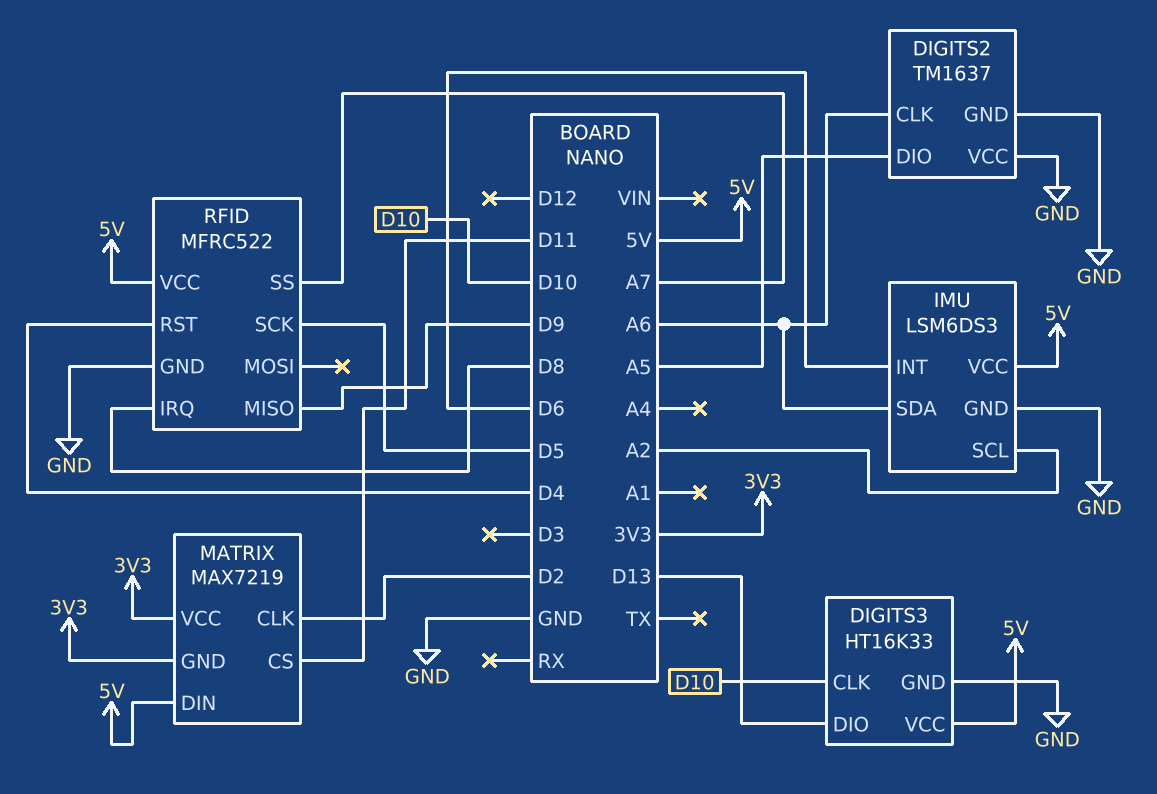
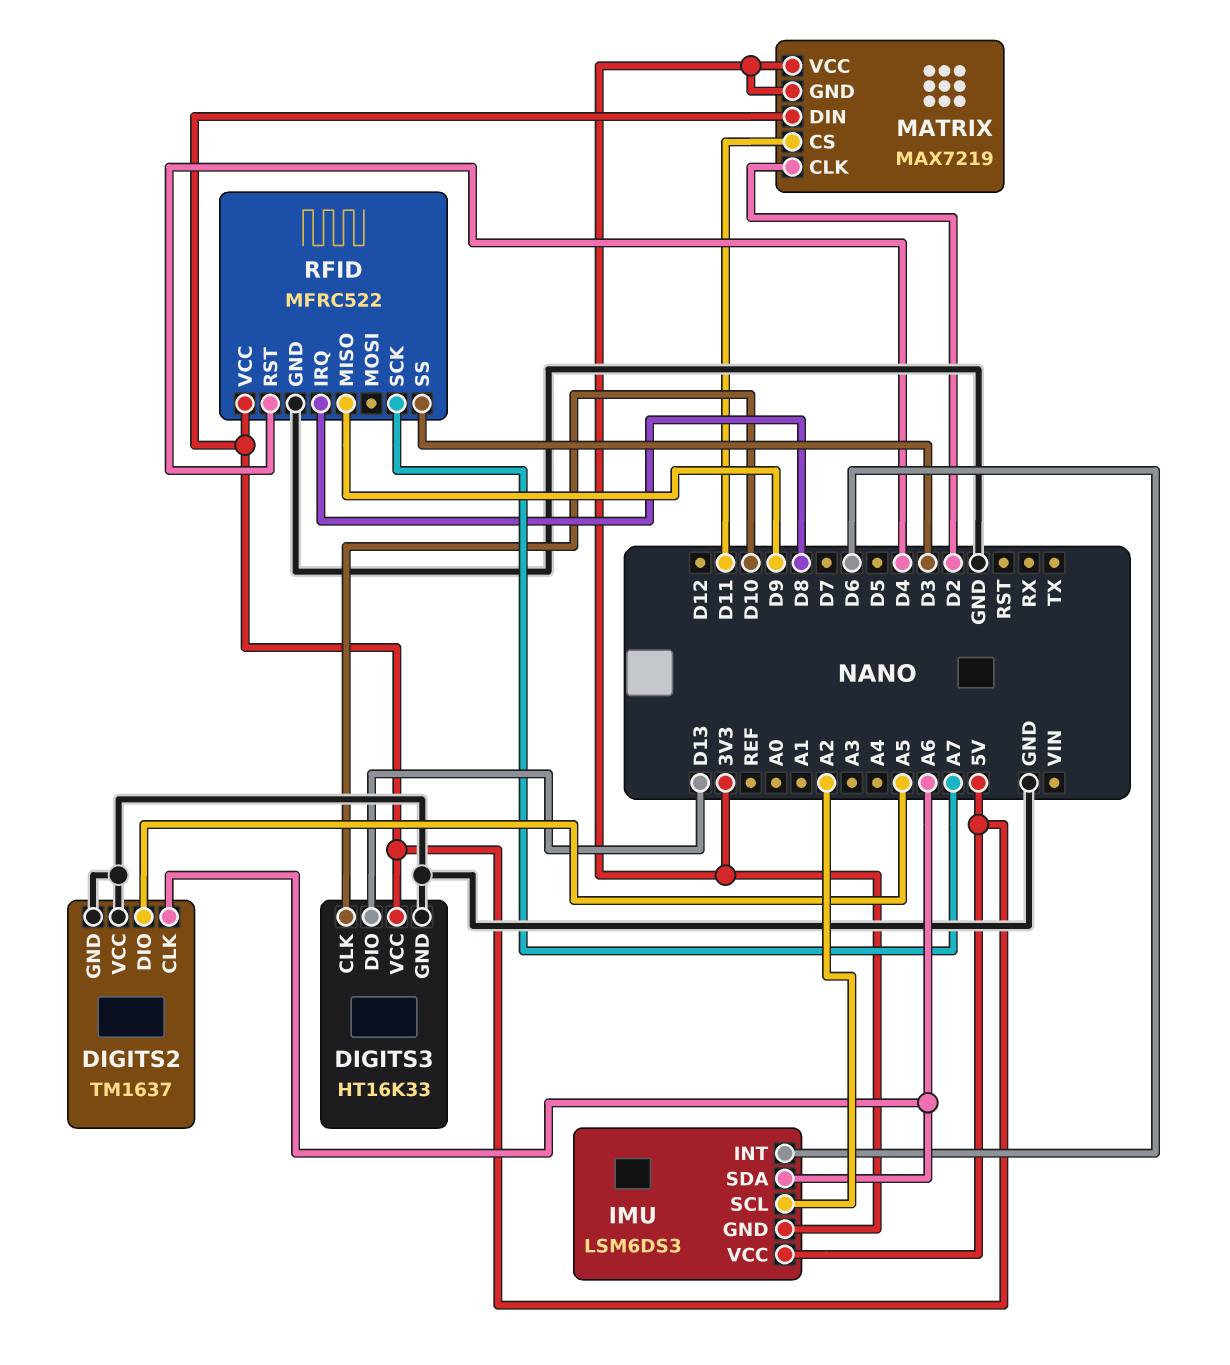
IMU pin GND: GND -> 3V3
RFID pin SCK: D5 -> A7
RFID pin SS: A7 -> D3

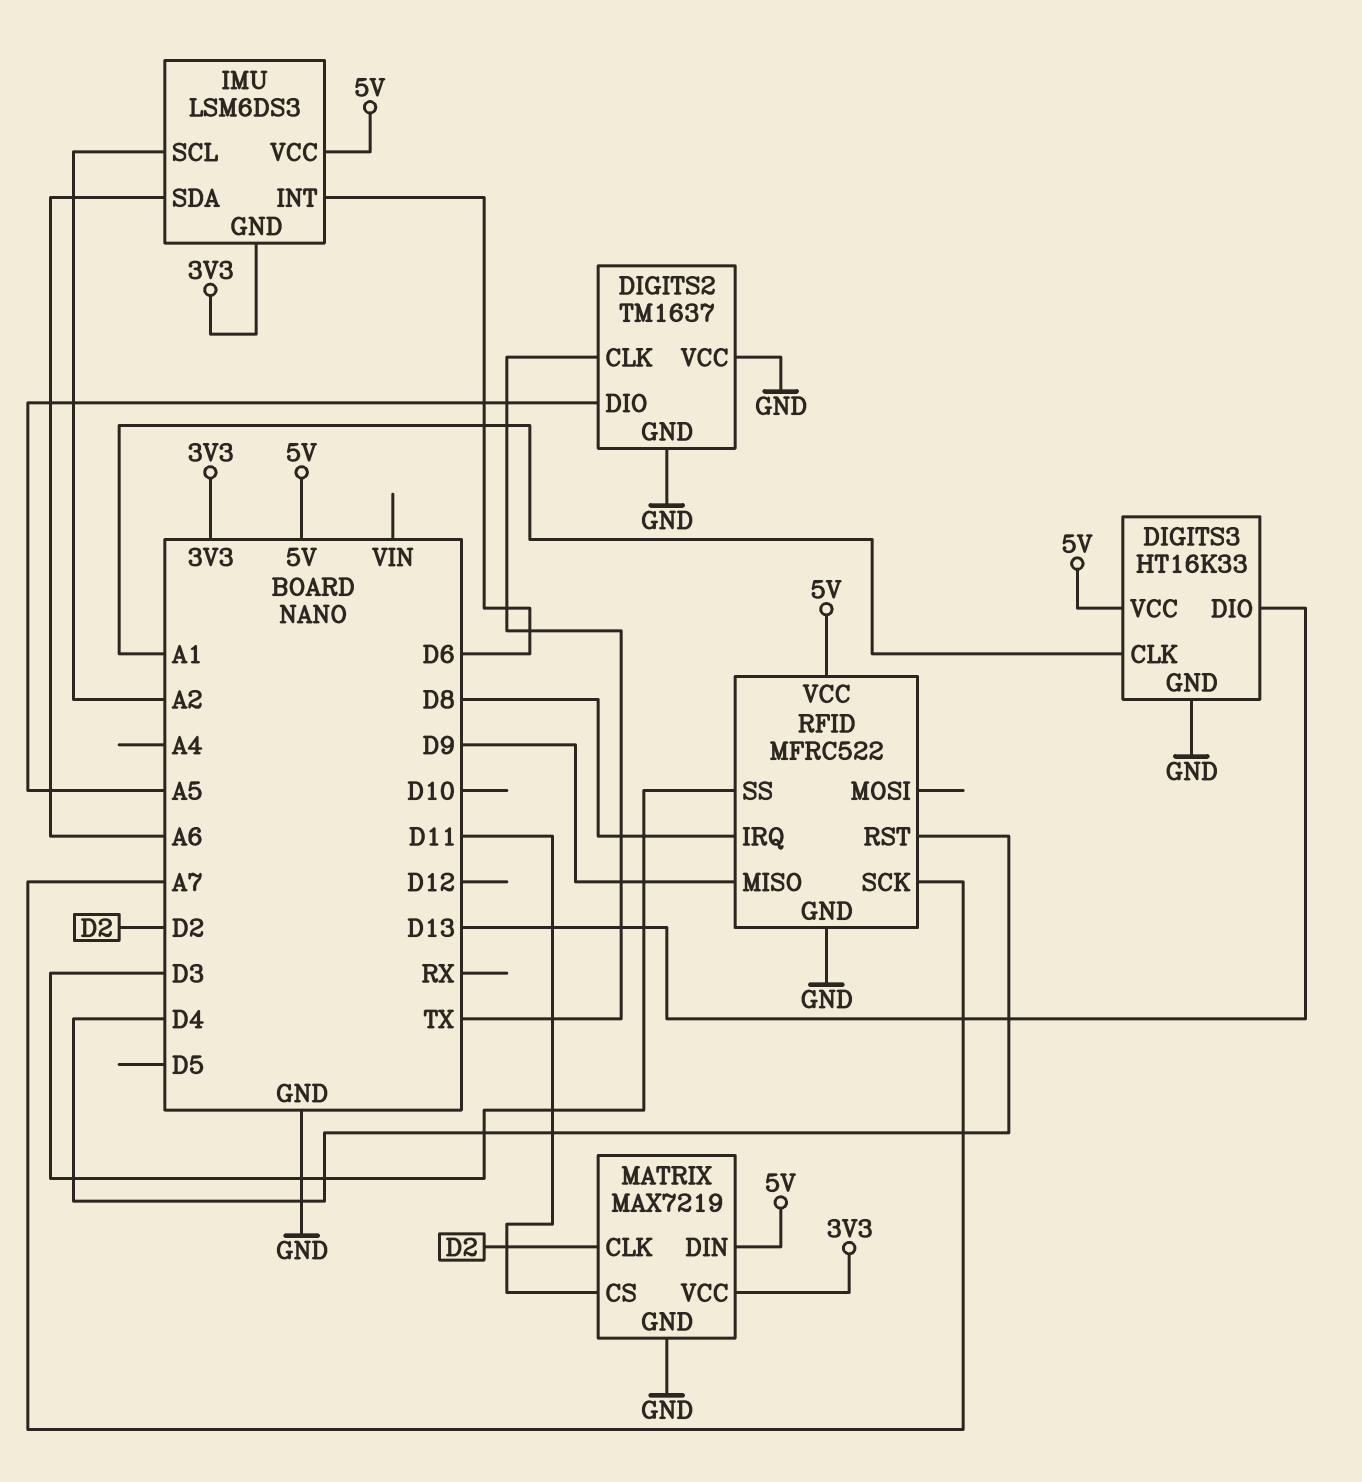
DIGITS2 pin CLK: A6 -> TX
DIGITS3 pin CLK: D10 -> A1
MATRIX pin GND: 3V3 -> GND

